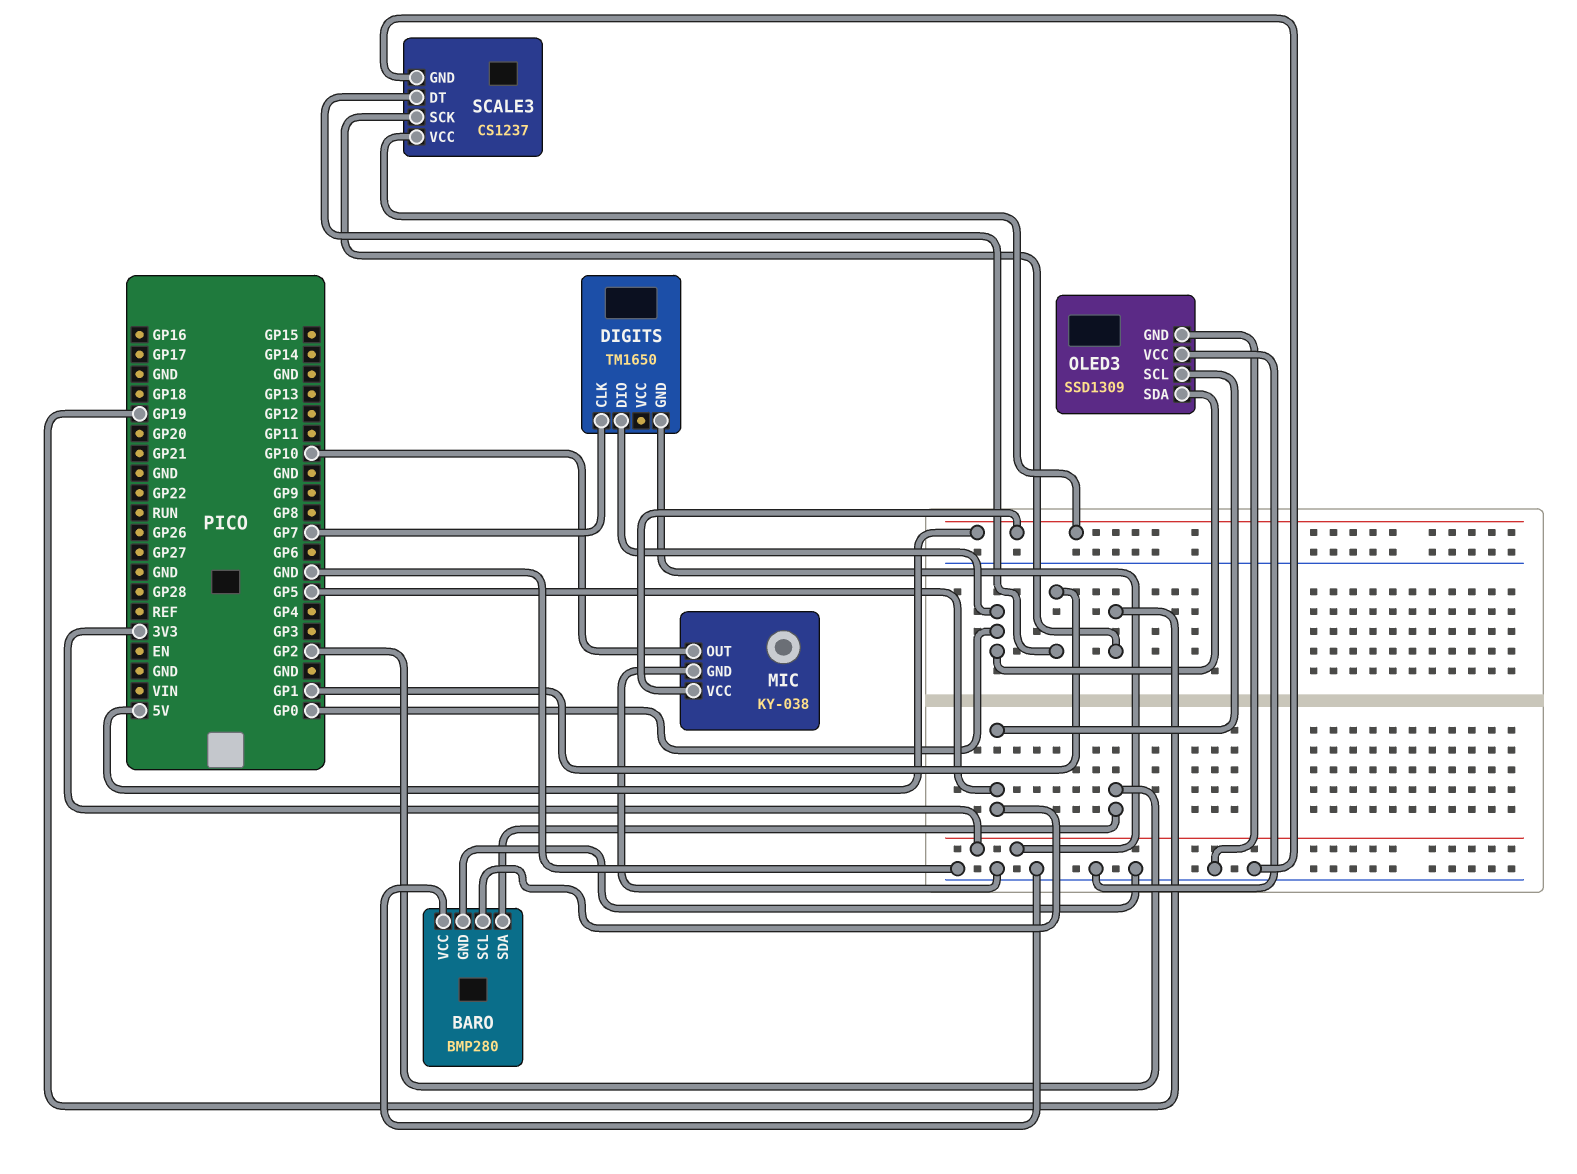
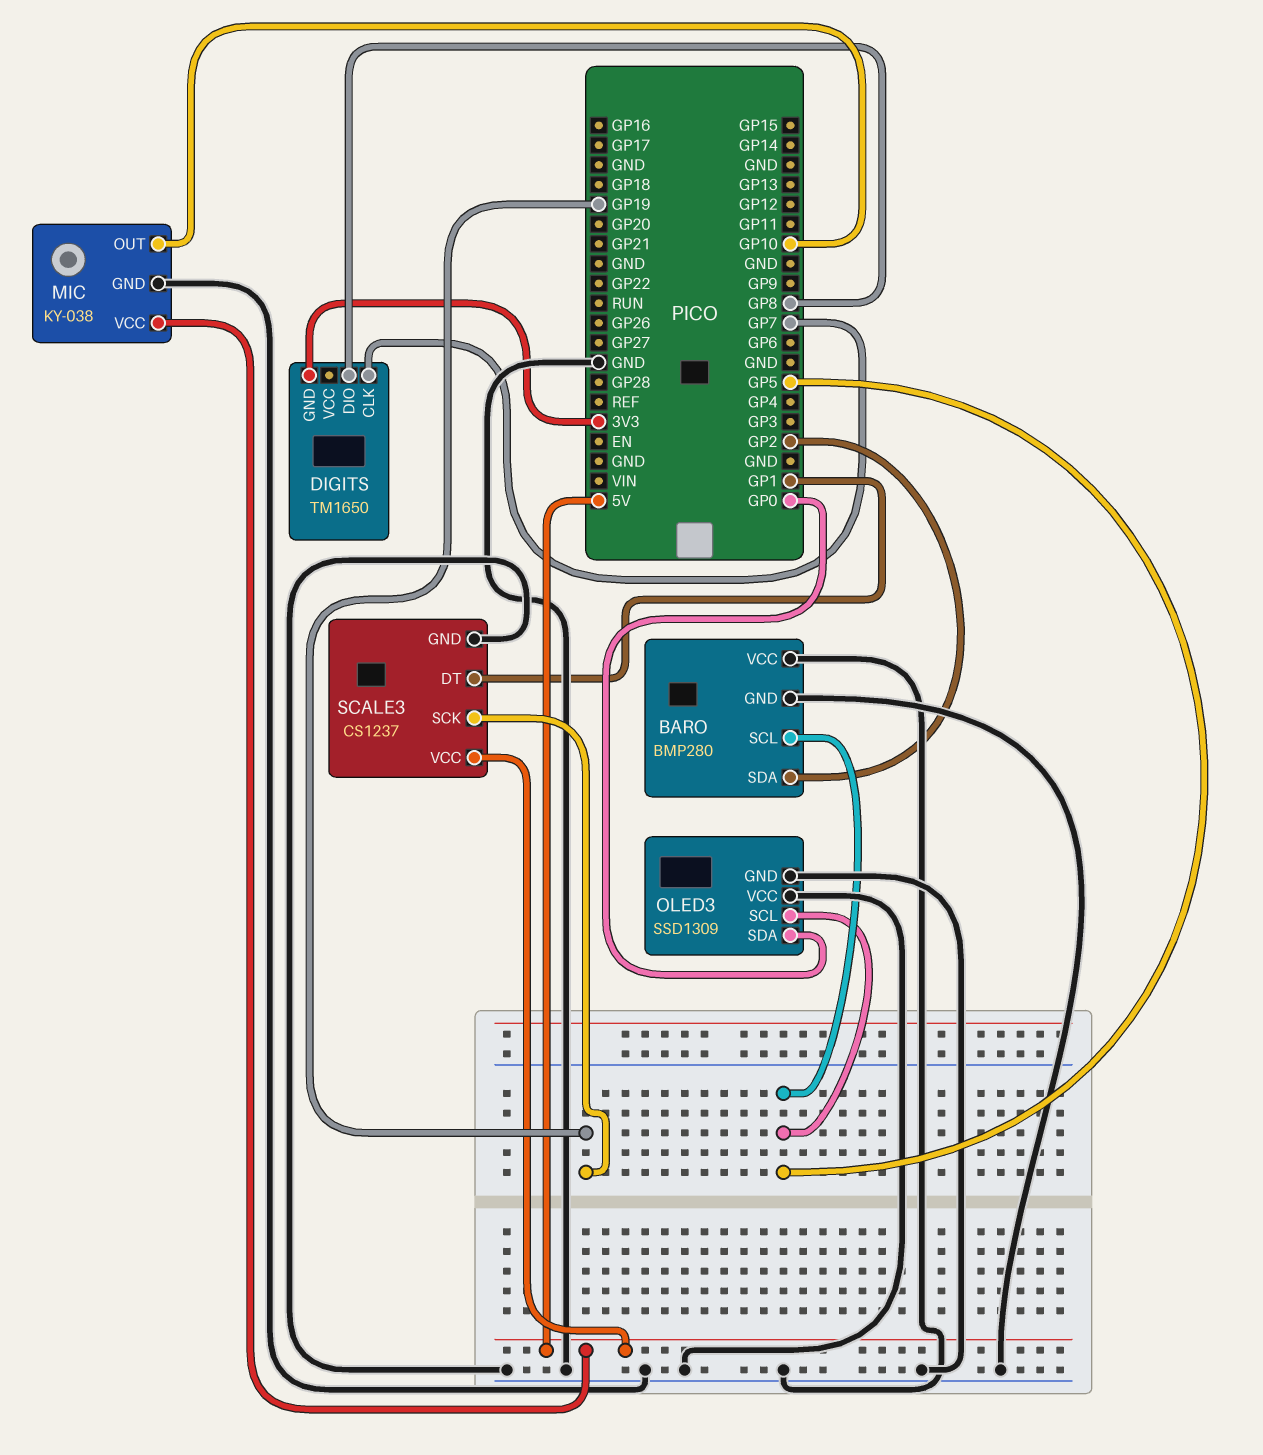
DIGITS pin DIO: GP0 -> GP8

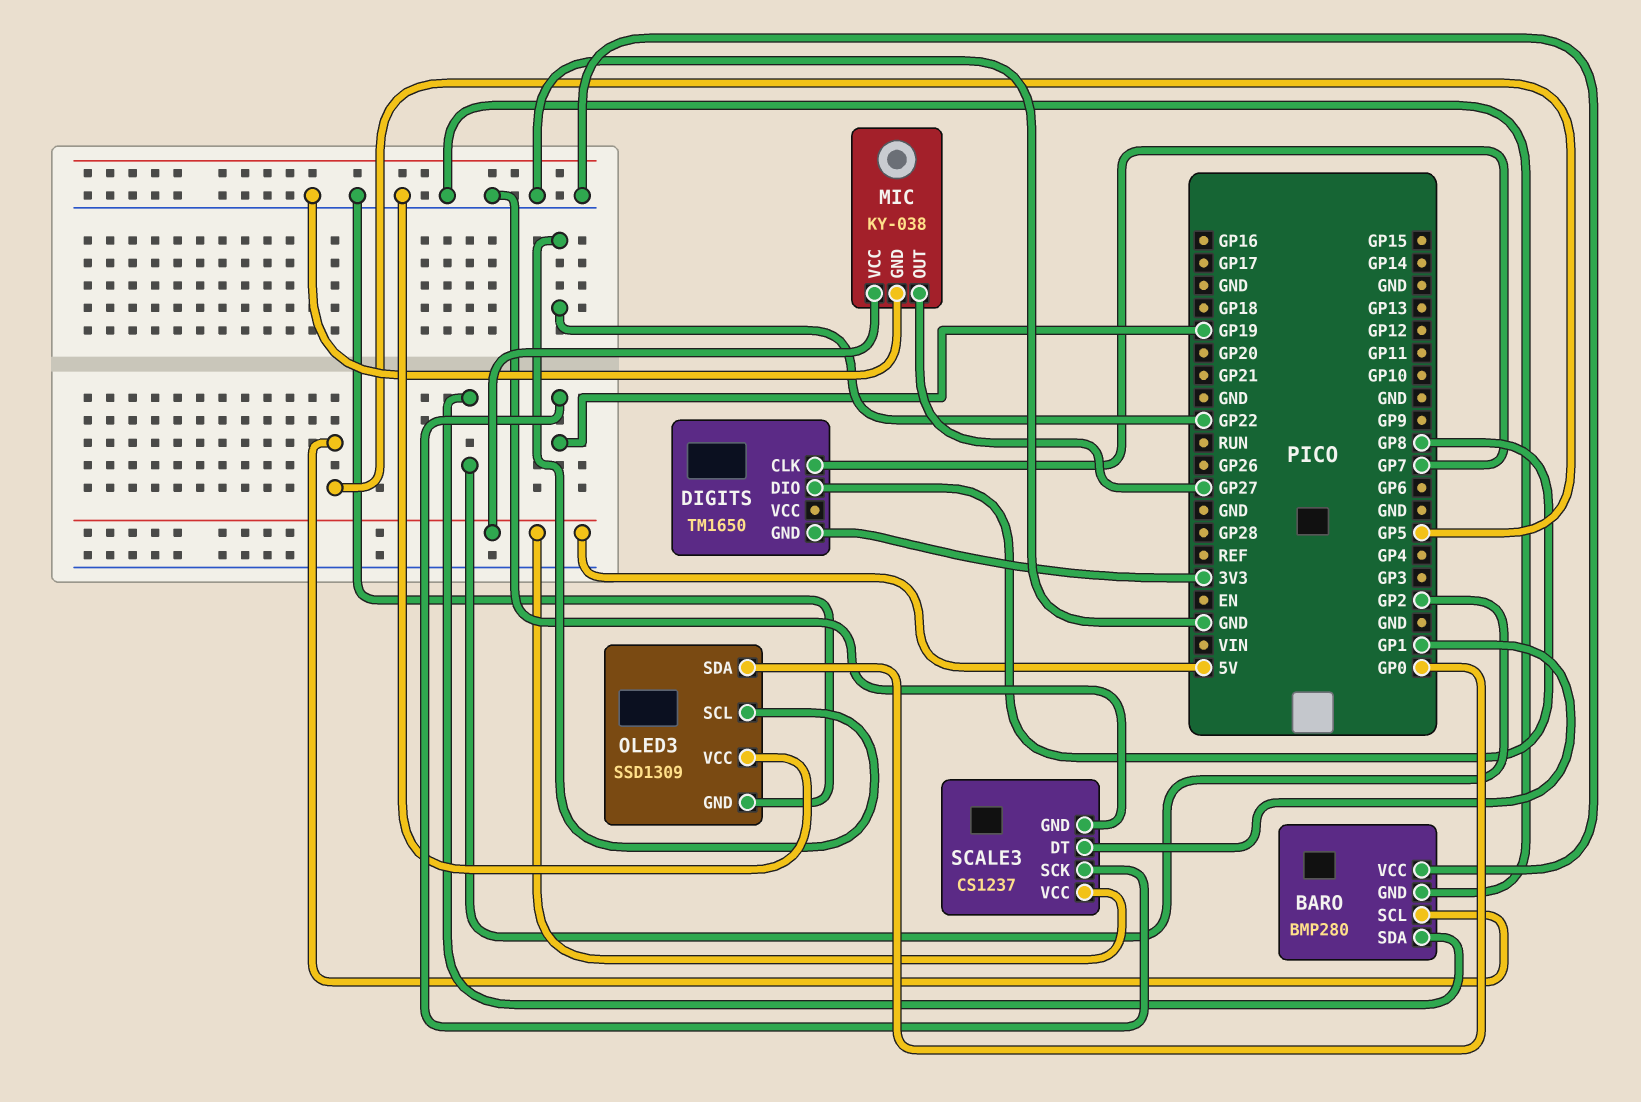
MIC pin OUT: GP10 -> GP27
OLED3 pin SCL: GP5 -> GP22

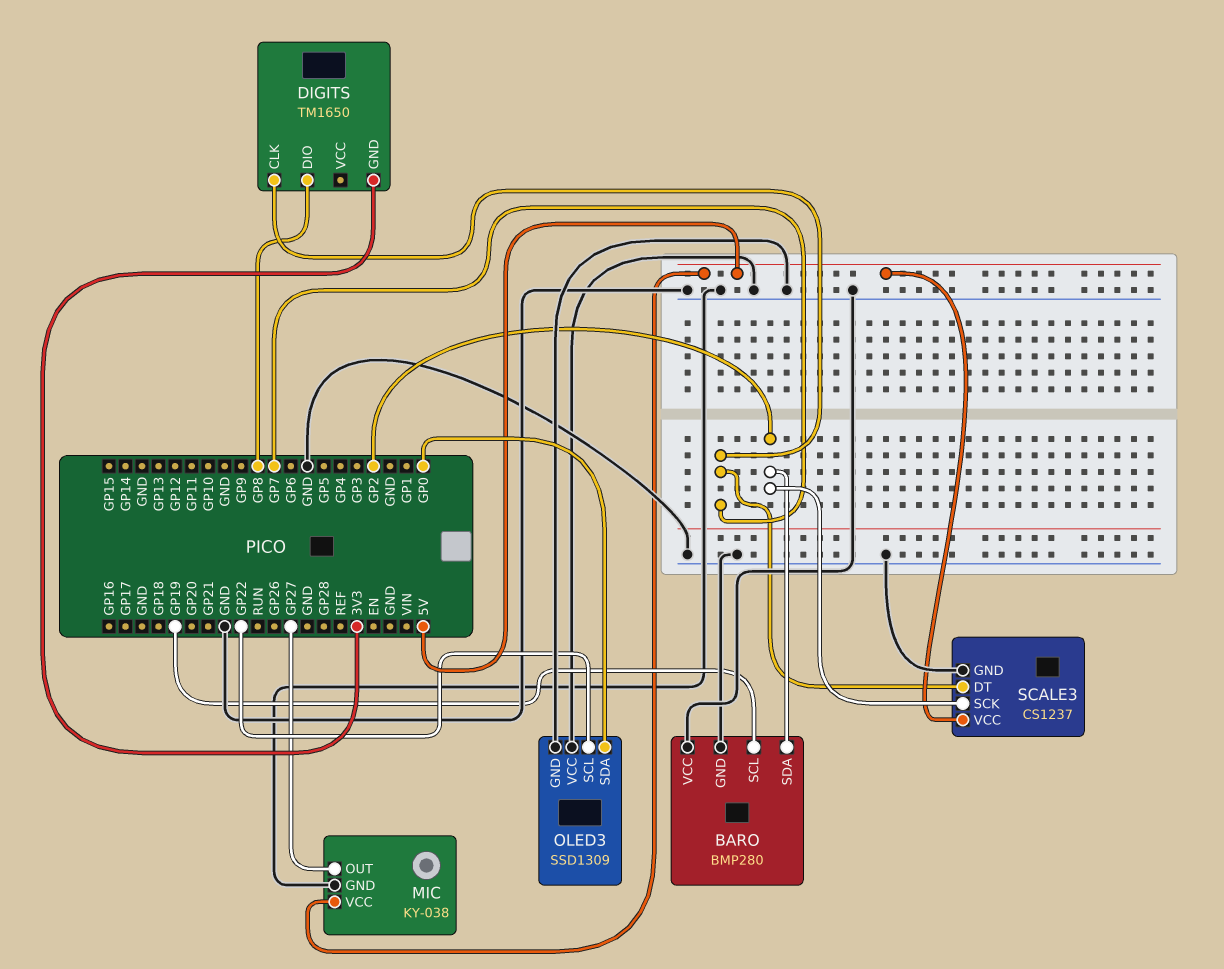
BARO pin SCL: GP5 -> GP19
SCALE3 pin DT: GP1 -> GP7
SCALE3 pin SCK: GP19 -> GP2

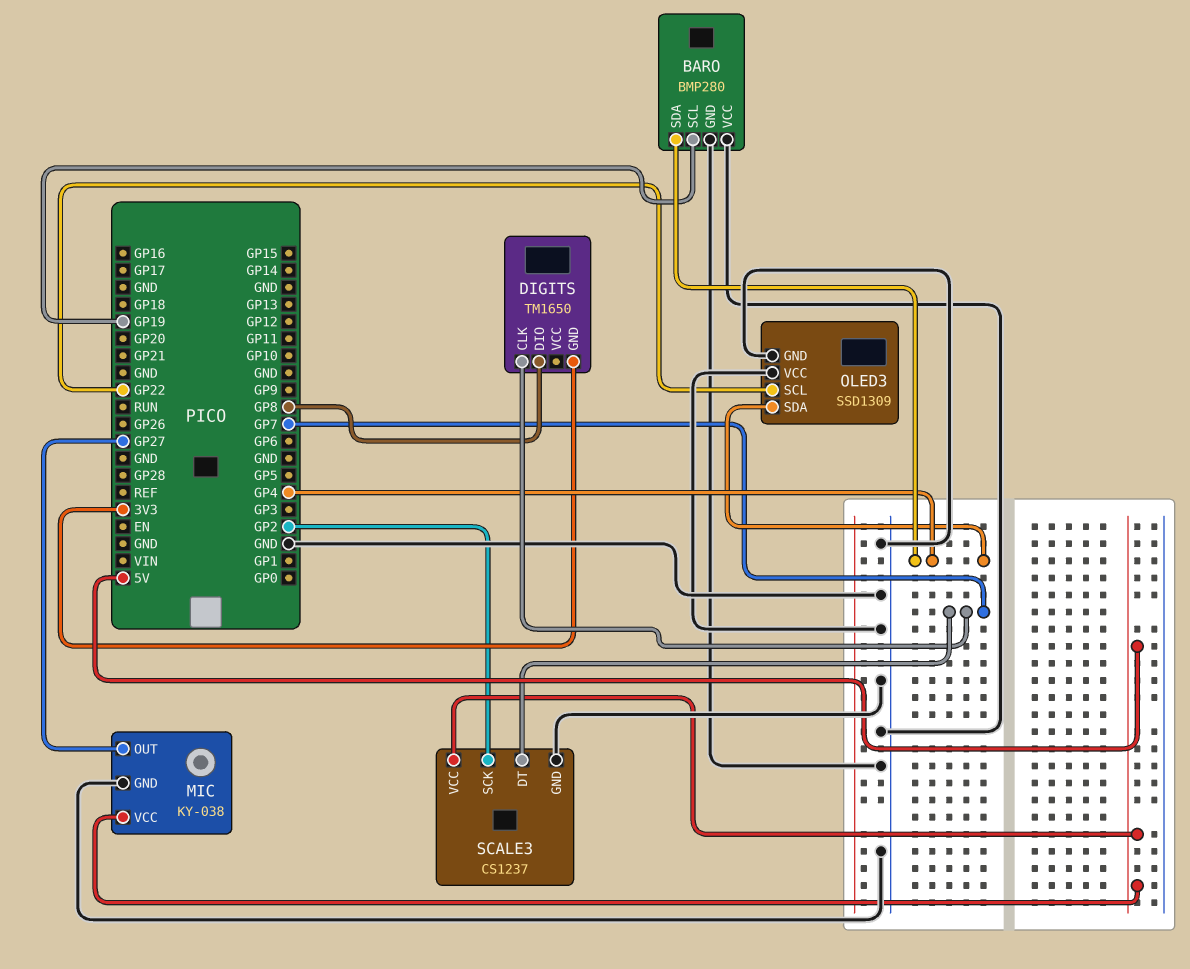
BARO pin SDA: GP2 -> GP4
OLED3 pin SDA: GP0 -> GP4

